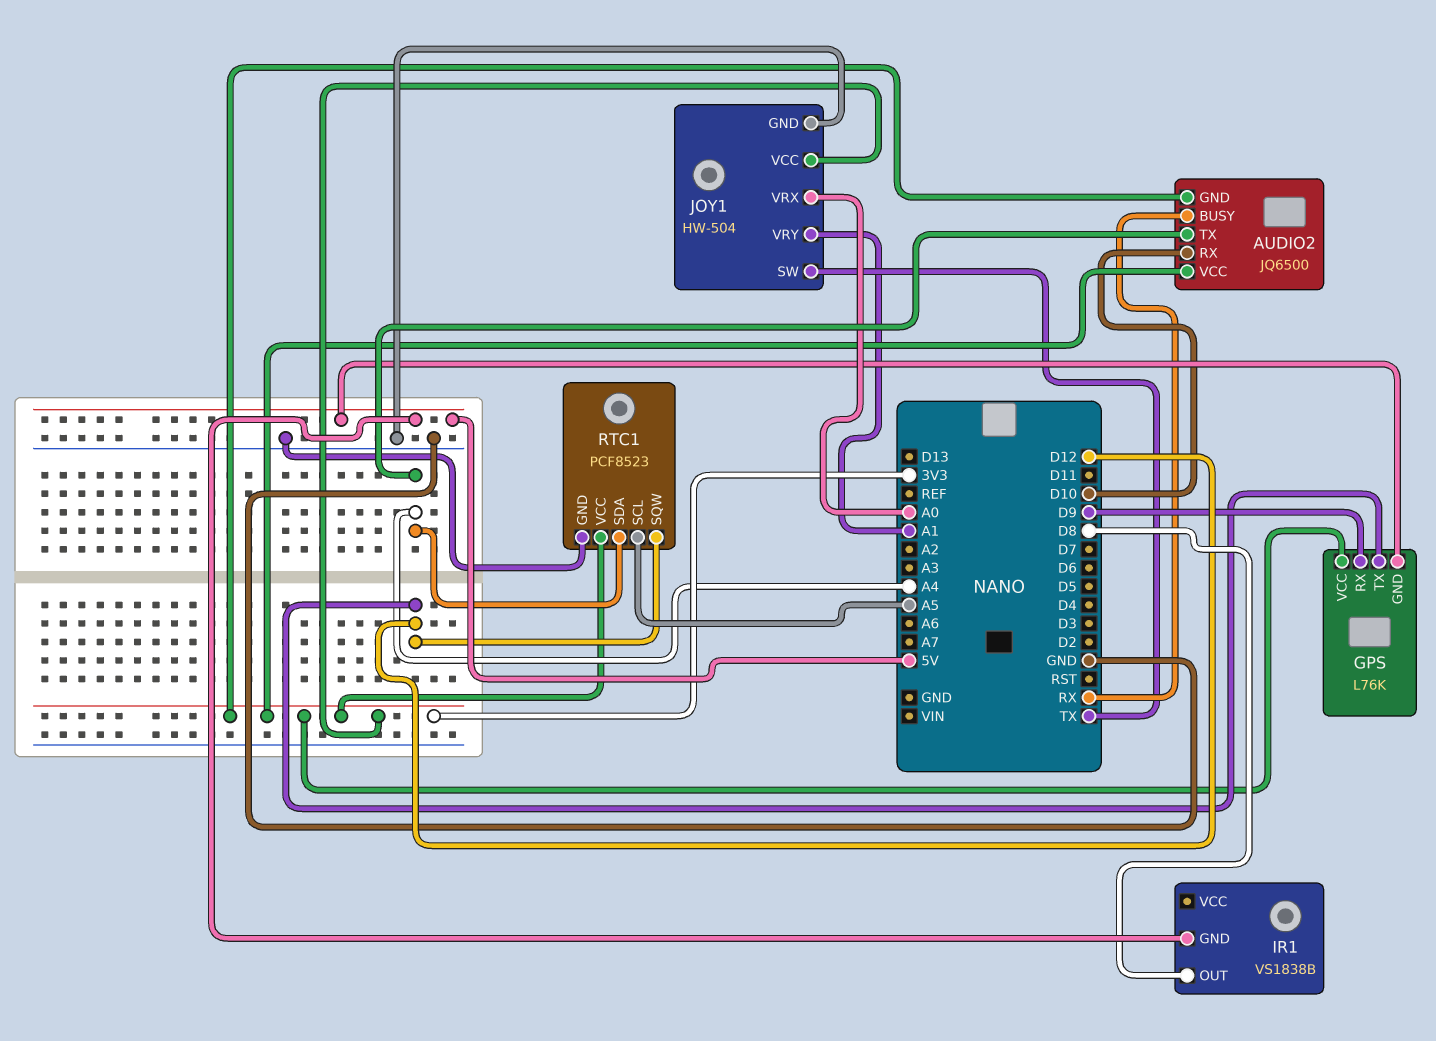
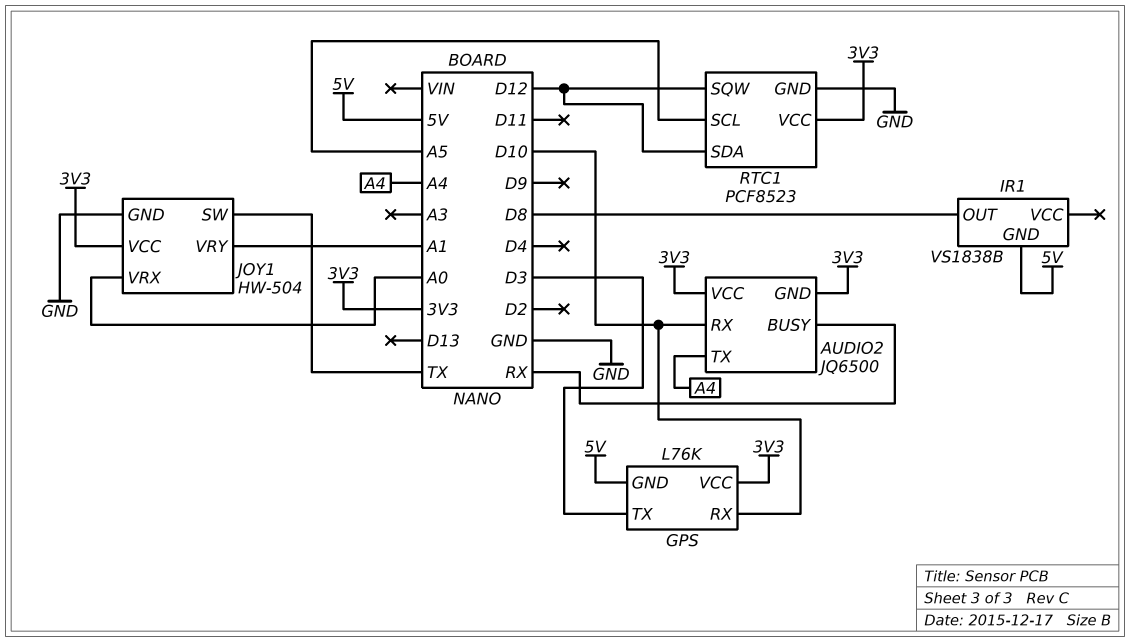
GPS pin RX: D9 -> D10
GPS pin TX: D12 -> D3
RTC1 pin SDA: A4 -> D12

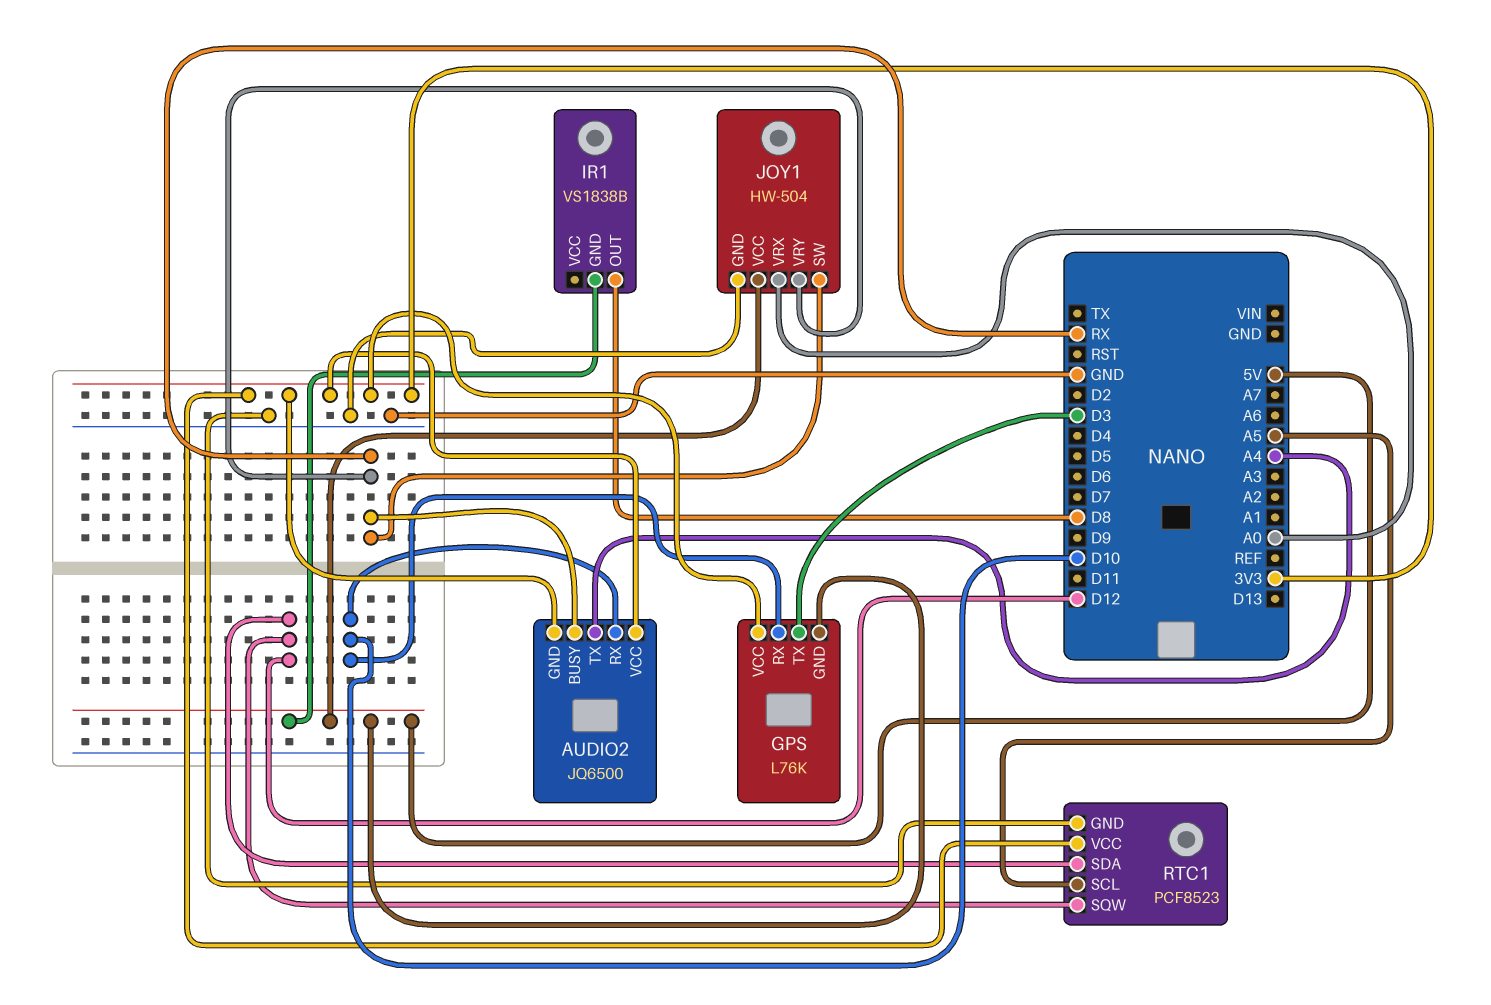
JOY1 pin SW: TX -> RX
JOY1 pin VCC: 3V3 -> 5V
JOY1 pin VRY: A1 -> RX

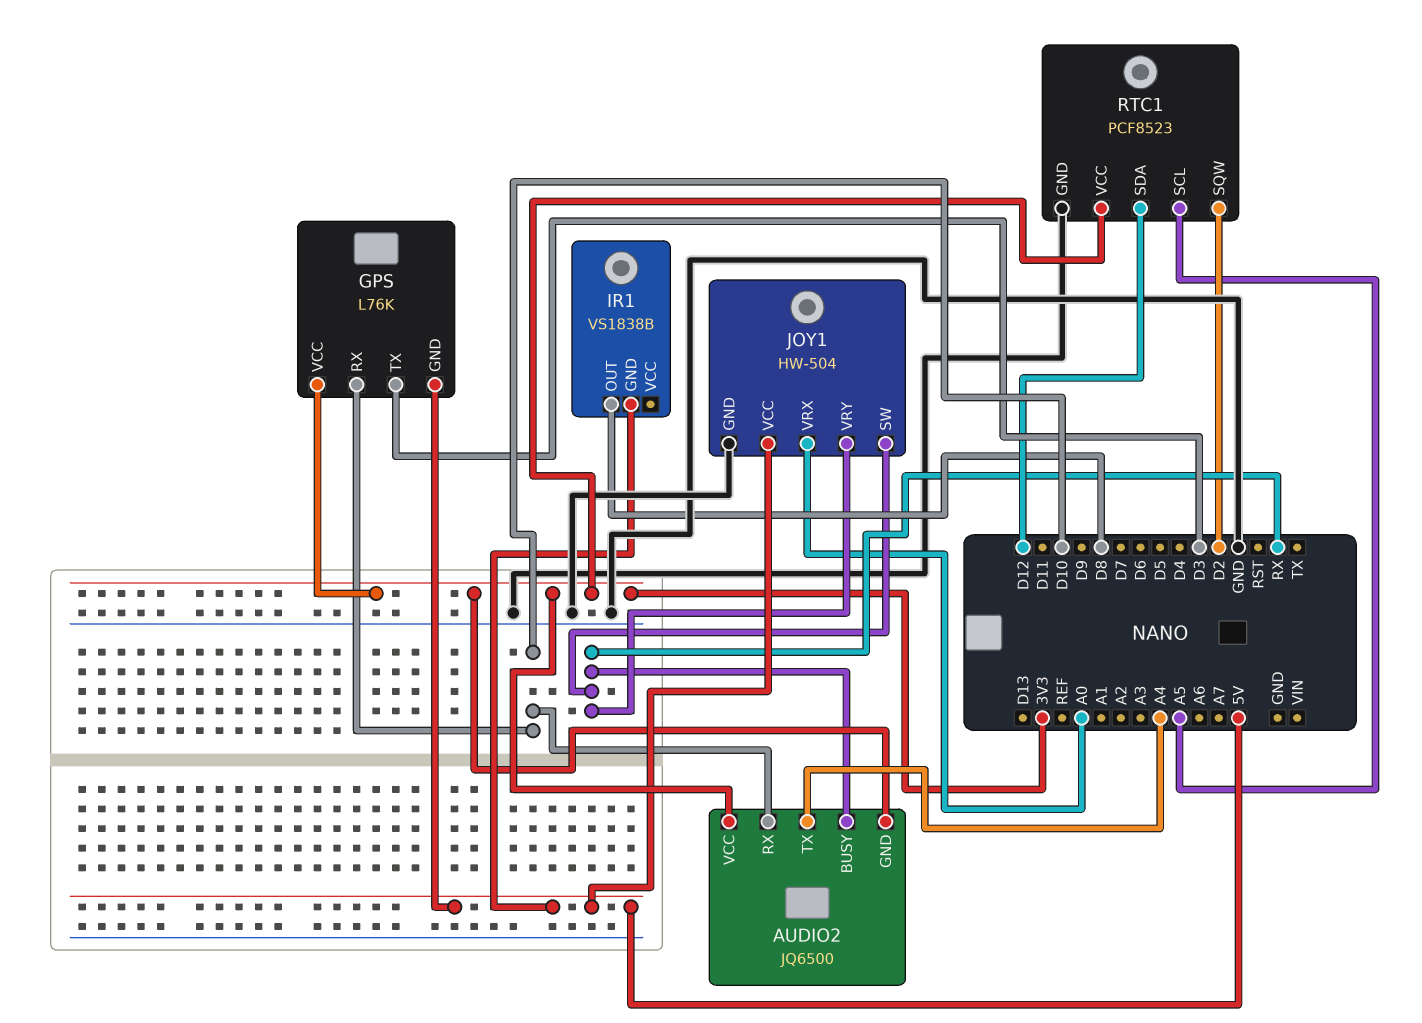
RTC1 pin SQW: D12 -> D2

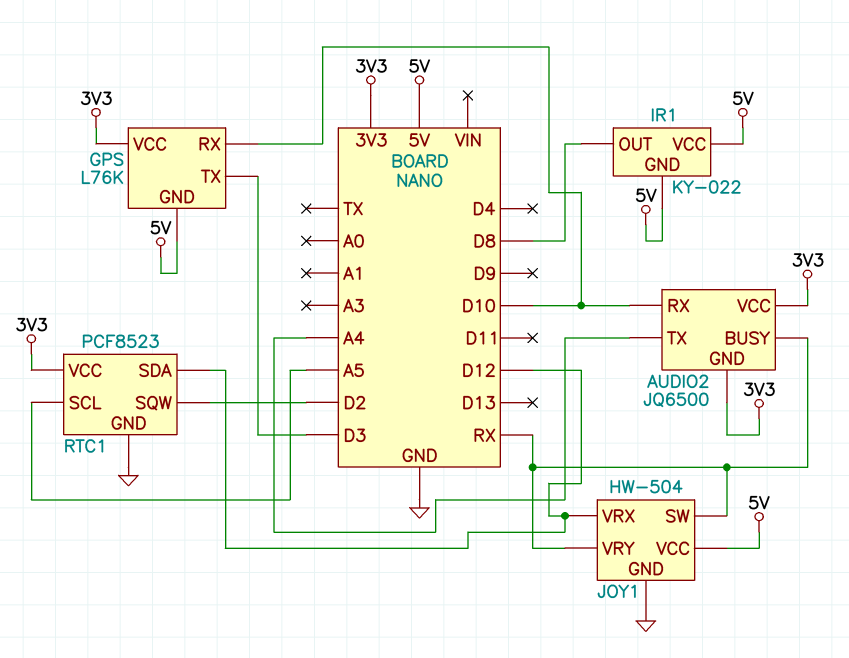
IR1: VS1838B -> KY-022
IR1 pin VCC: none -> 5V
JOY1 pin VRX: A0 -> D12

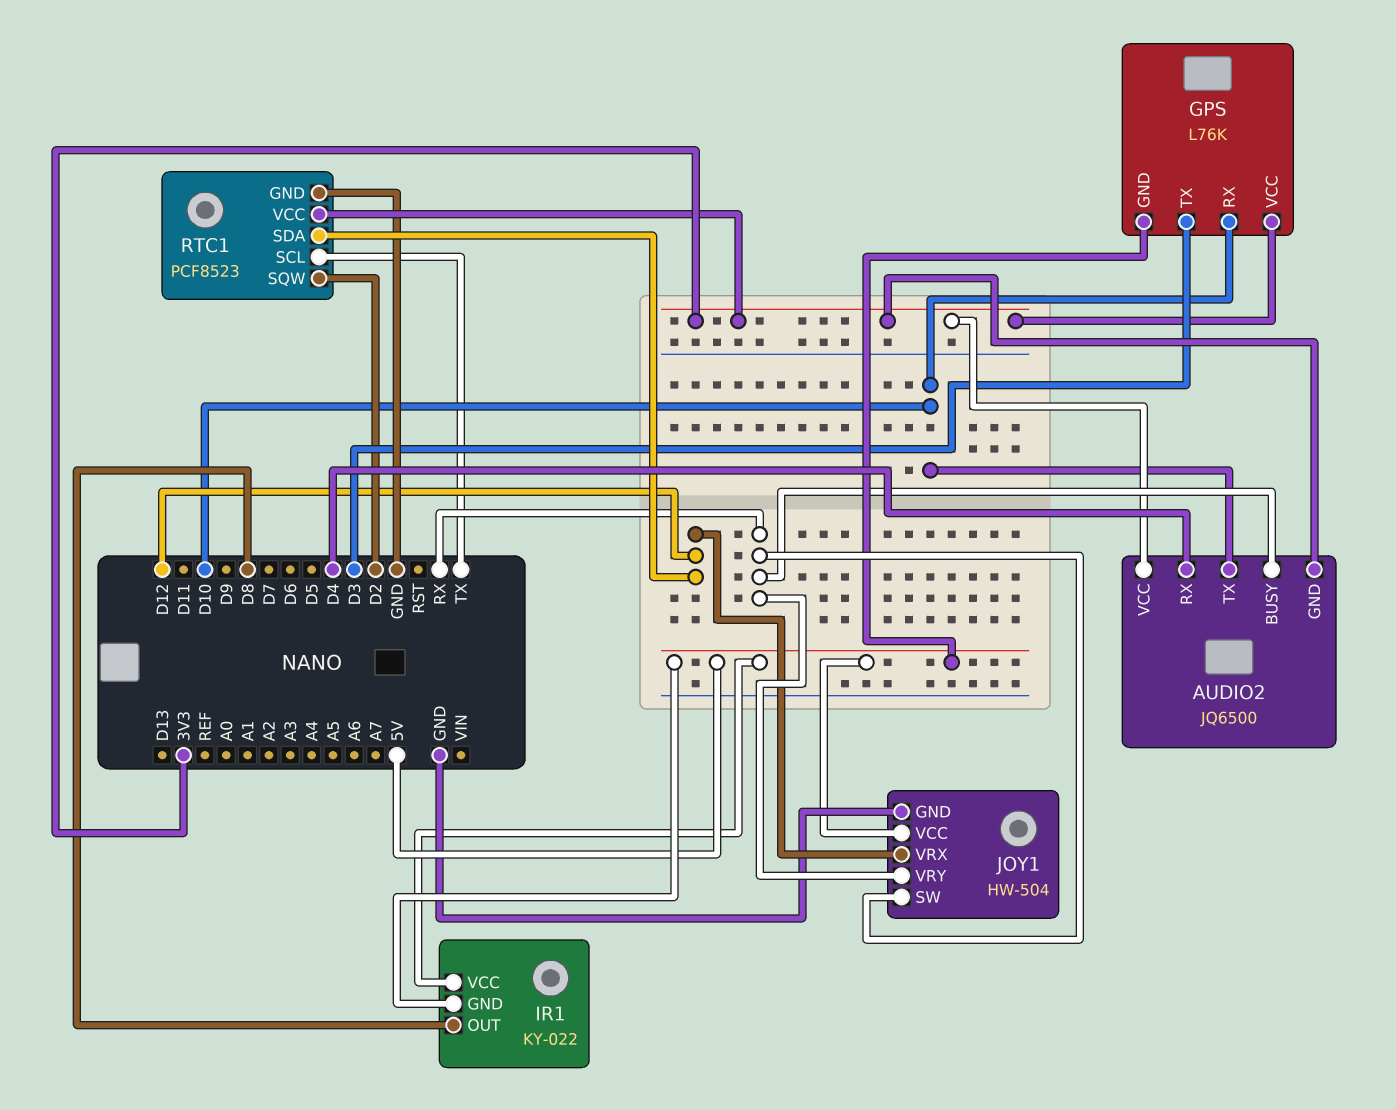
AUDIO2 pin RX: D10 -> D4
AUDIO2 pin TX: A4 -> D10
RTC1 pin SCL: A5 -> TX

